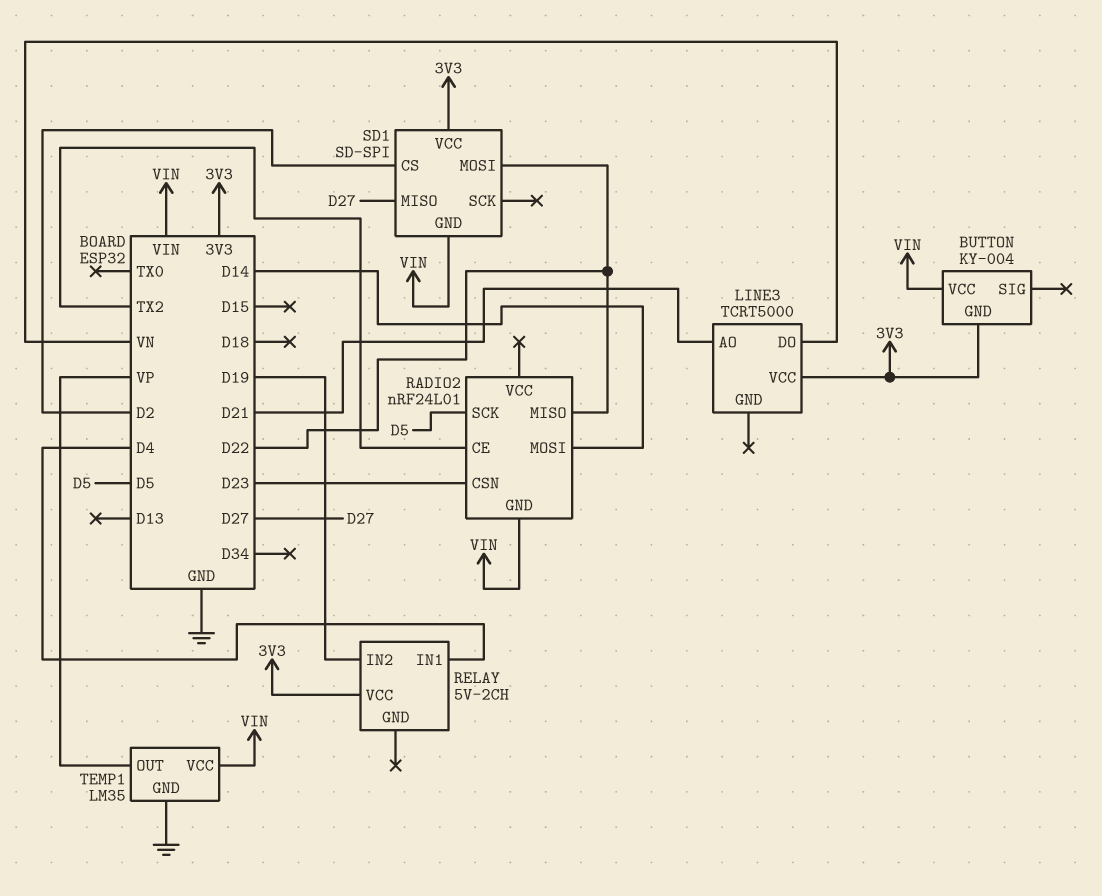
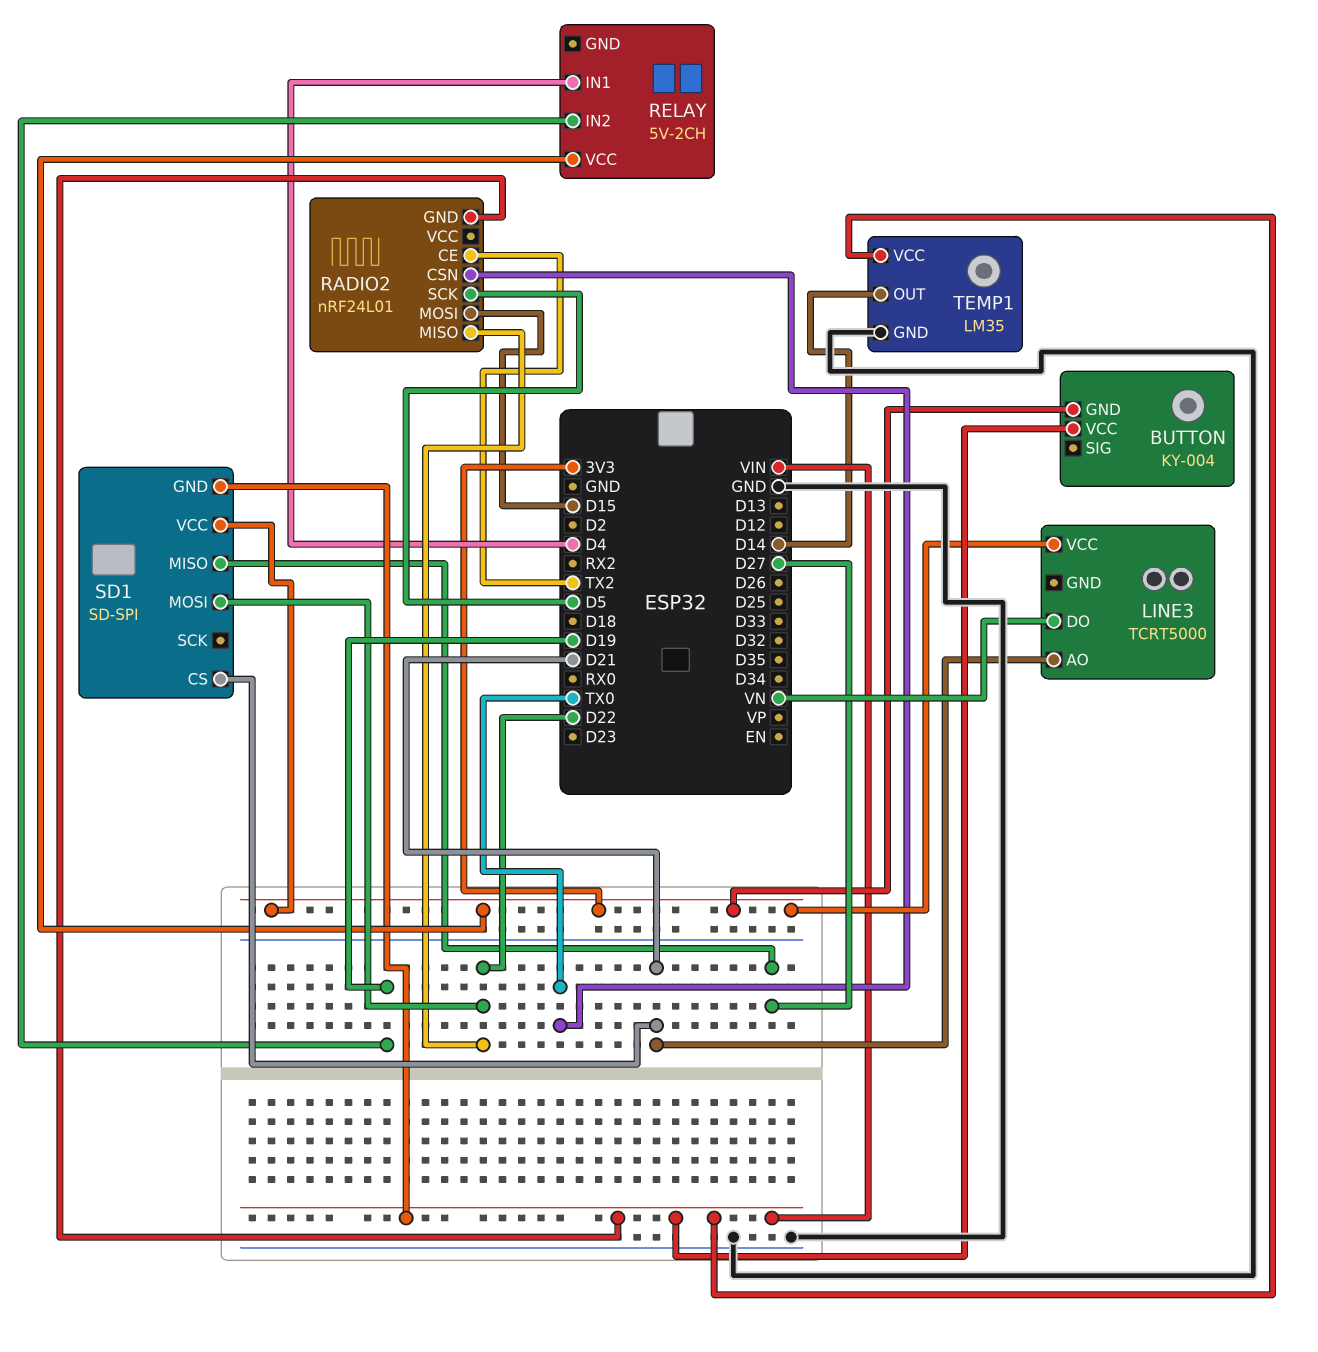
RADIO2 pin CSN: D23 -> TX0
RADIO2 pin MOSI: D14 -> D15
SD1 pin CS: D2 -> D21
TEMP1 pin OUT: VP -> D14

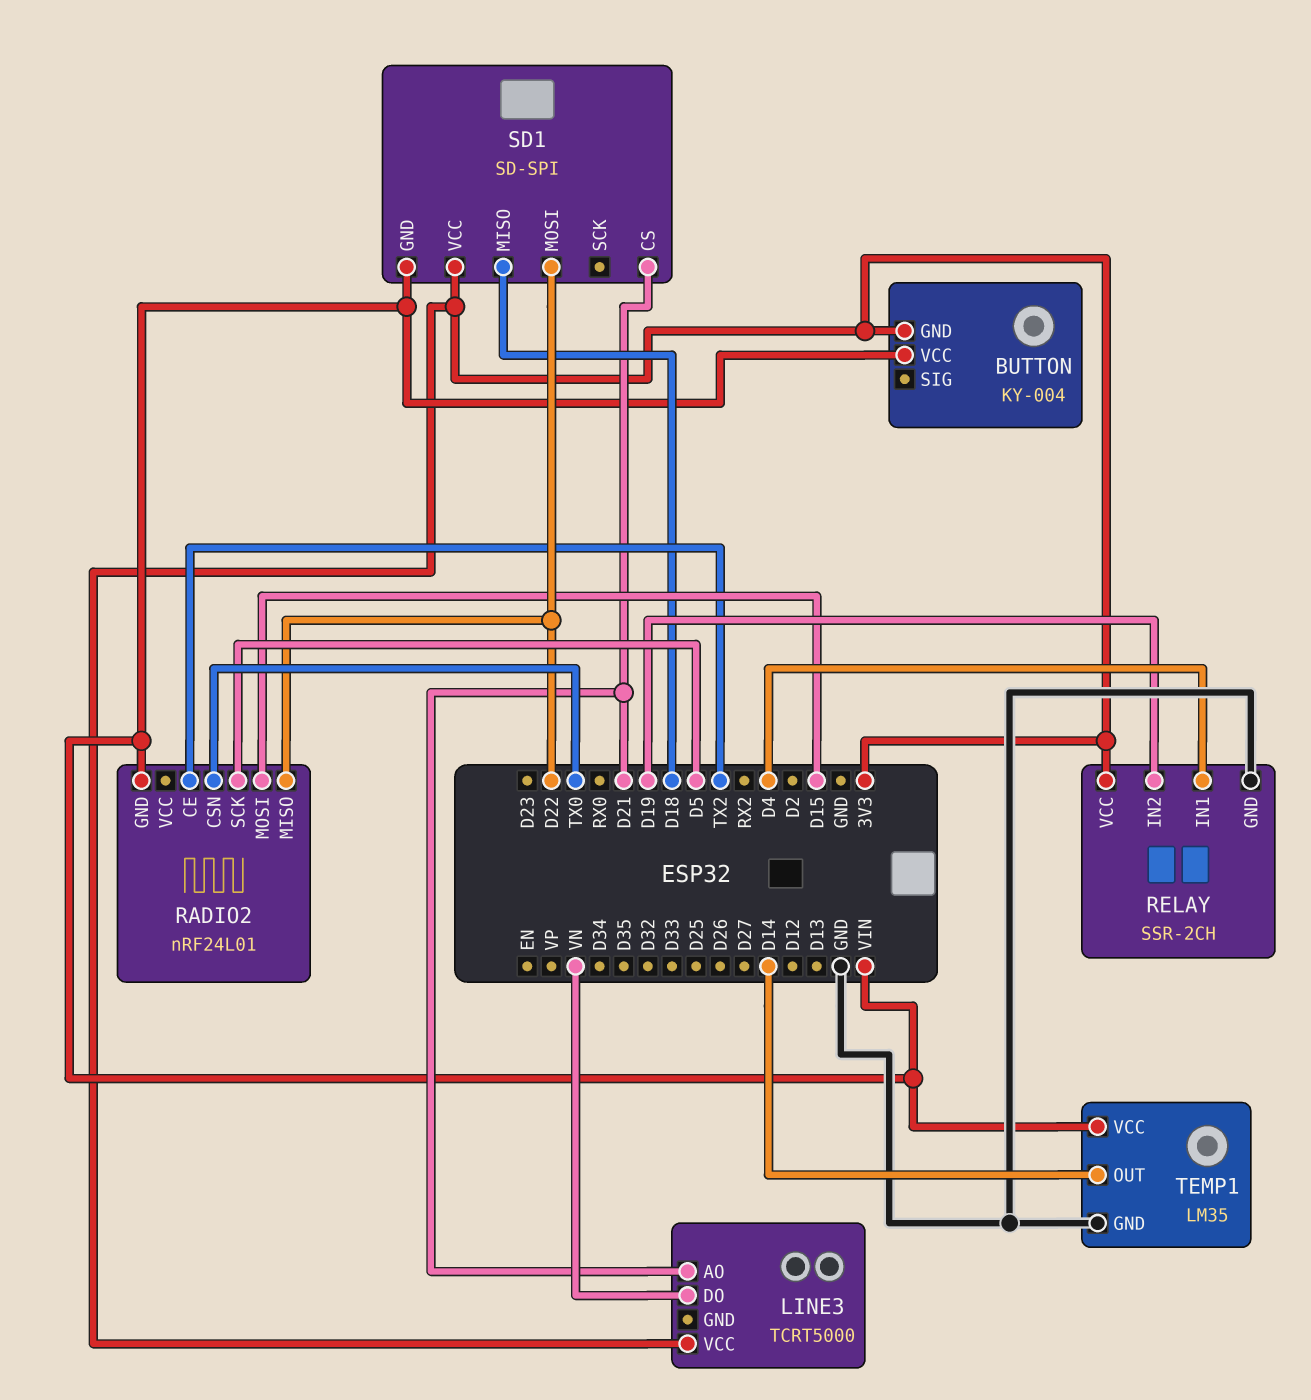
RELAY: 5V-2CH -> SSR-2CH
RELAY pin GND: none -> GND
SD1 pin MISO: D27 -> D18

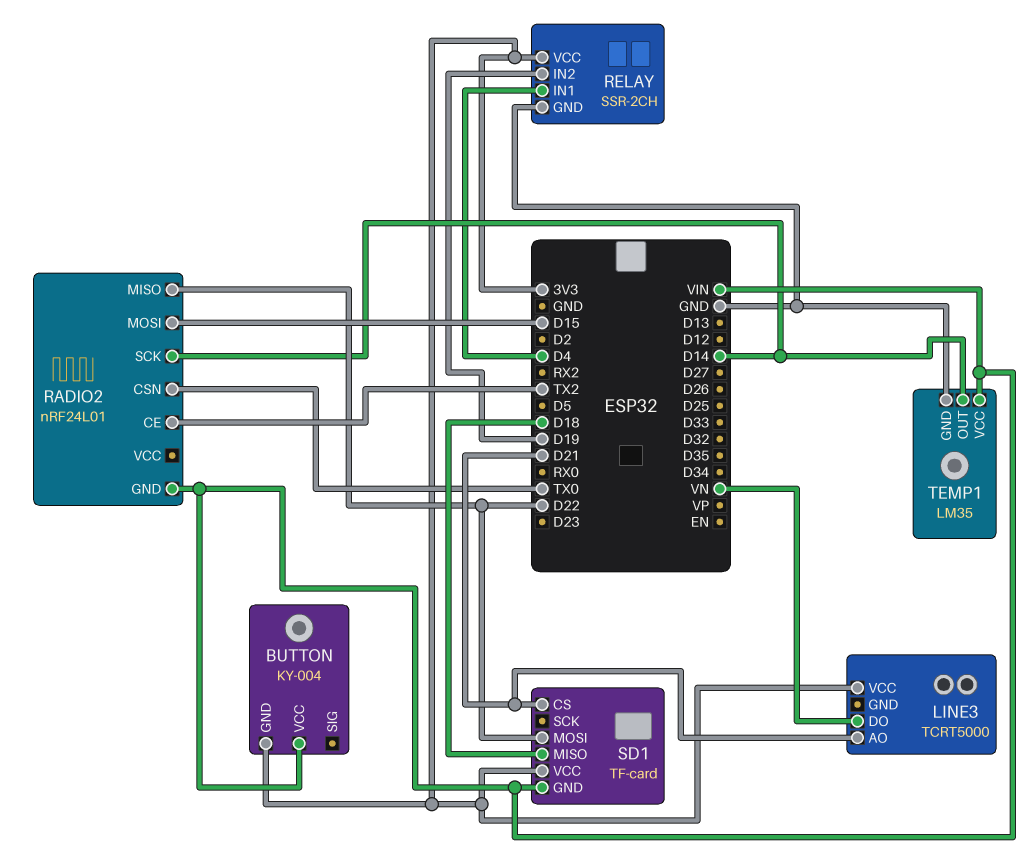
RADIO2 pin SCK: D5 -> D14
SD1: SD-SPI -> TF-card

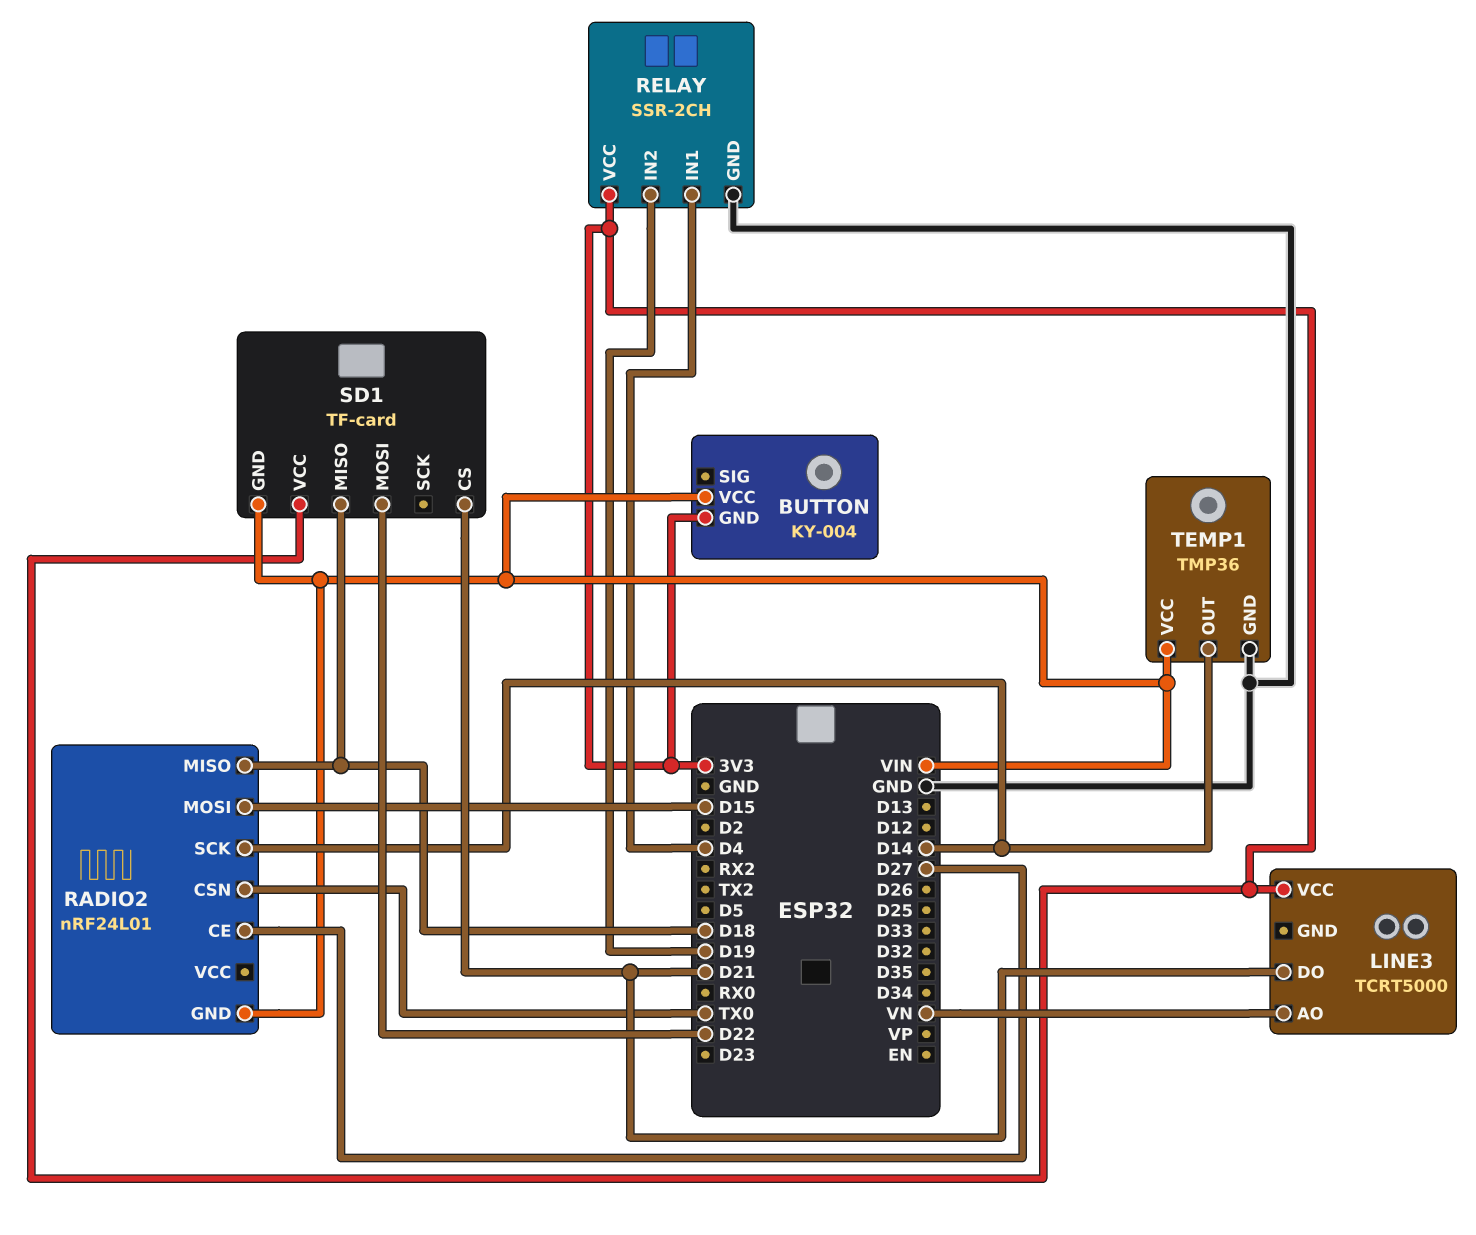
LINE3 pin AO: D21 -> VN
LINE3 pin DO: VN -> D21
RADIO2 pin CE: TX2 -> D27
RADIO2 pin MISO: D22 -> D18
TEMP1: LM35 -> TMP36

